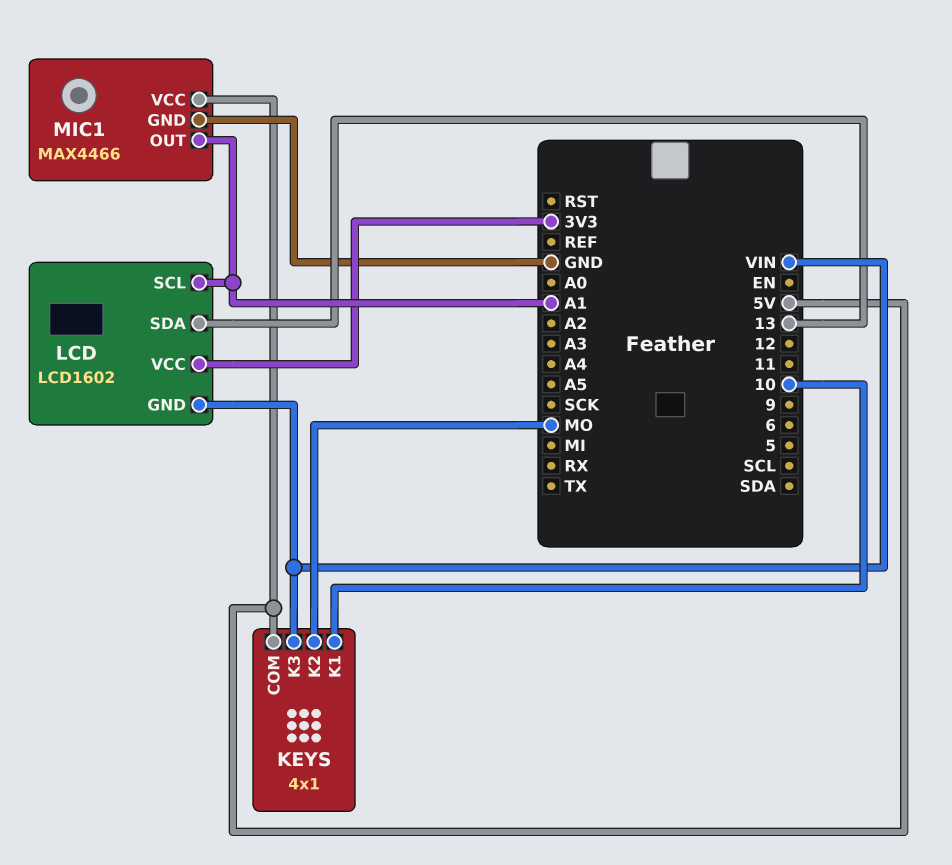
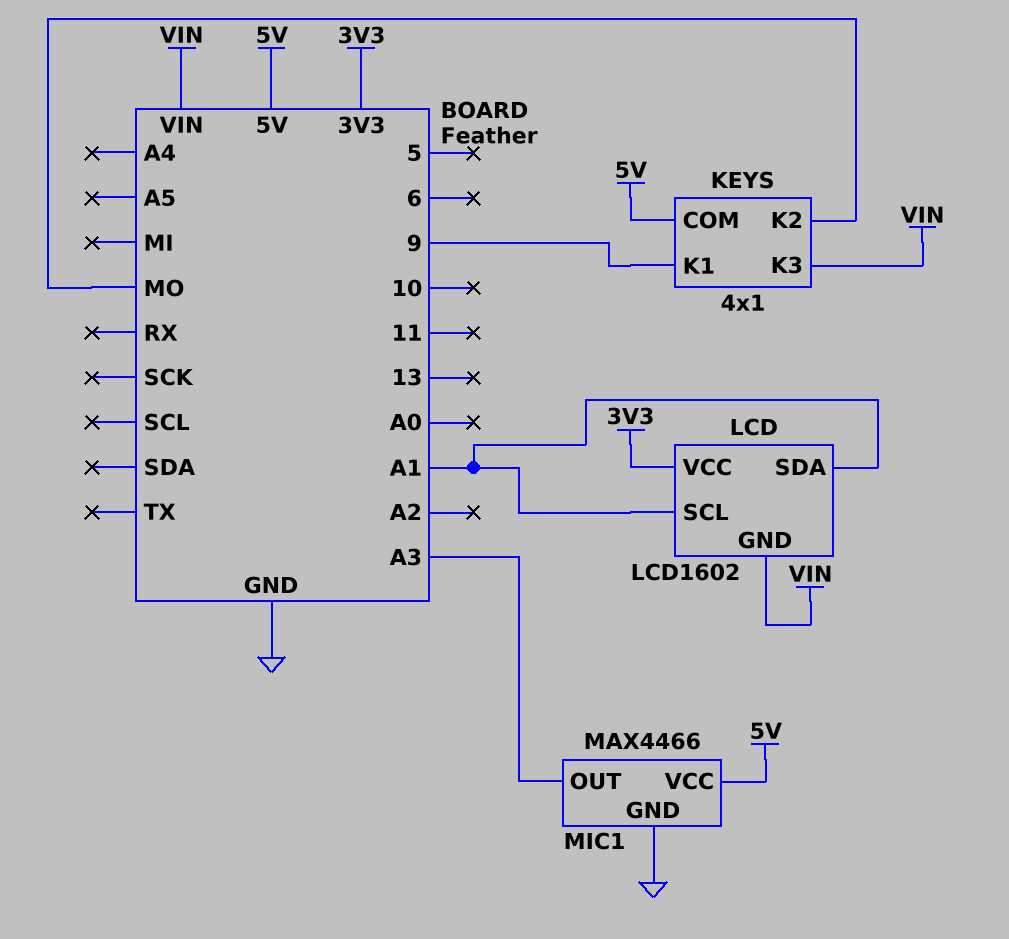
KEYS pin K1: 10 -> 9
LCD pin SDA: 13 -> A1
MIC1 pin OUT: A1 -> A3

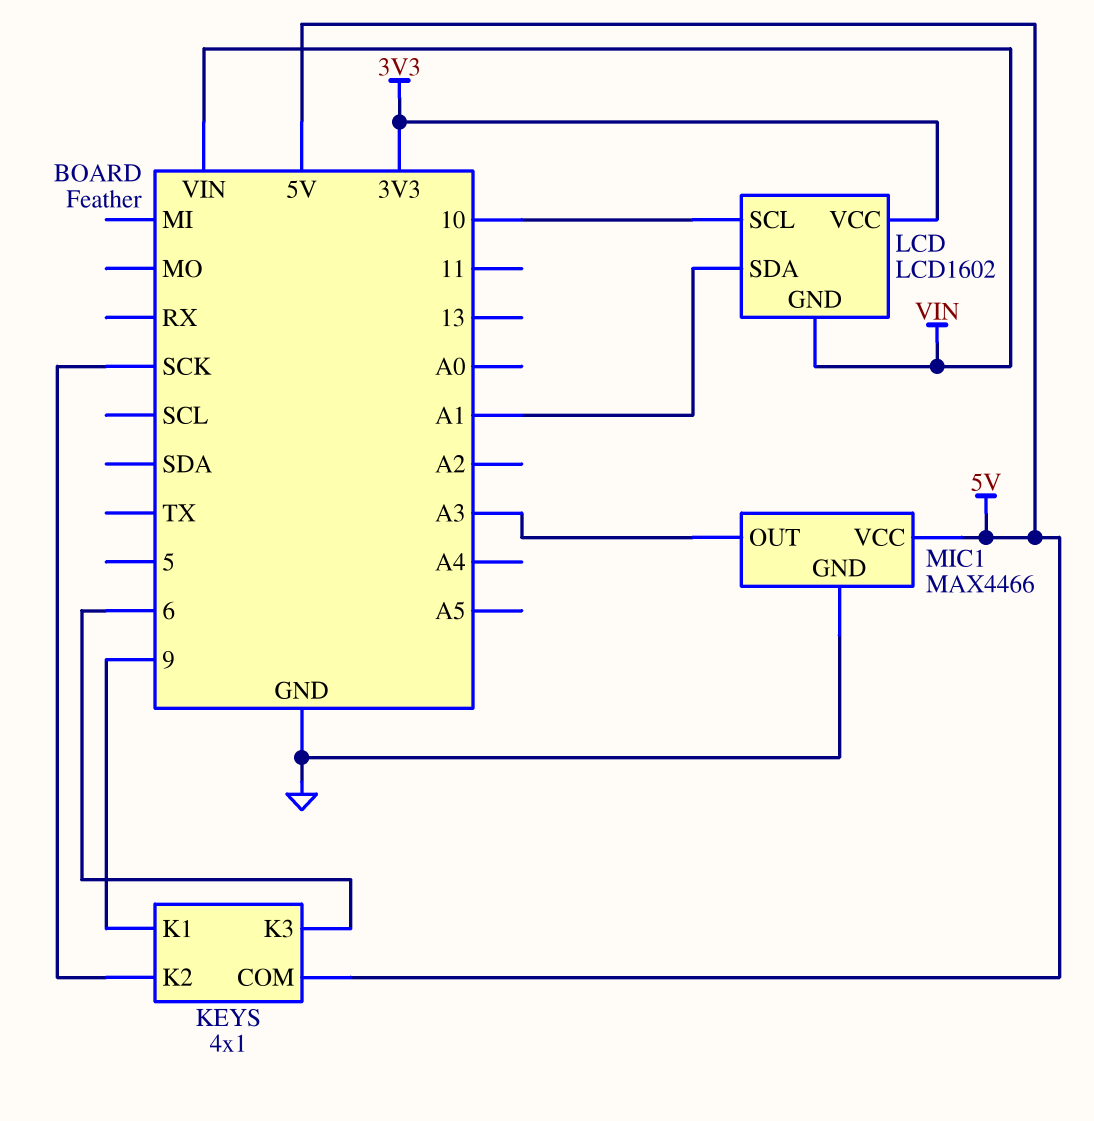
KEYS pin K2: MO -> SCK
KEYS pin K3: VIN -> 6
LCD pin SCL: A1 -> 10

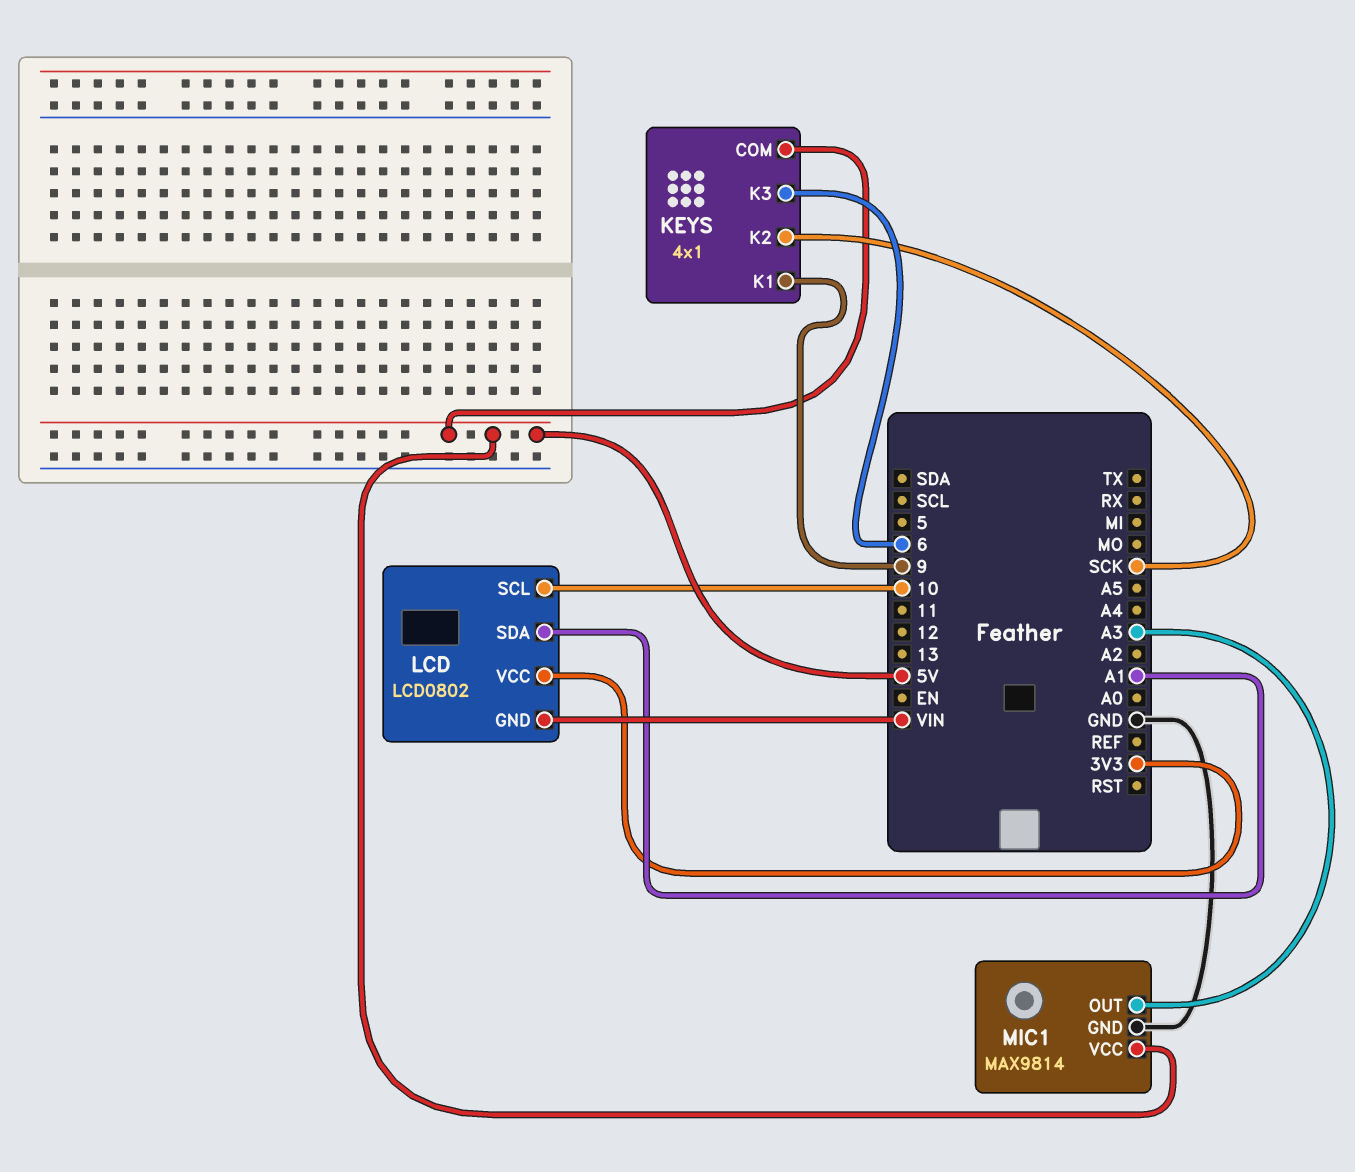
LCD: LCD1602 -> LCD0802
MIC1: MAX4466 -> MAX9814

